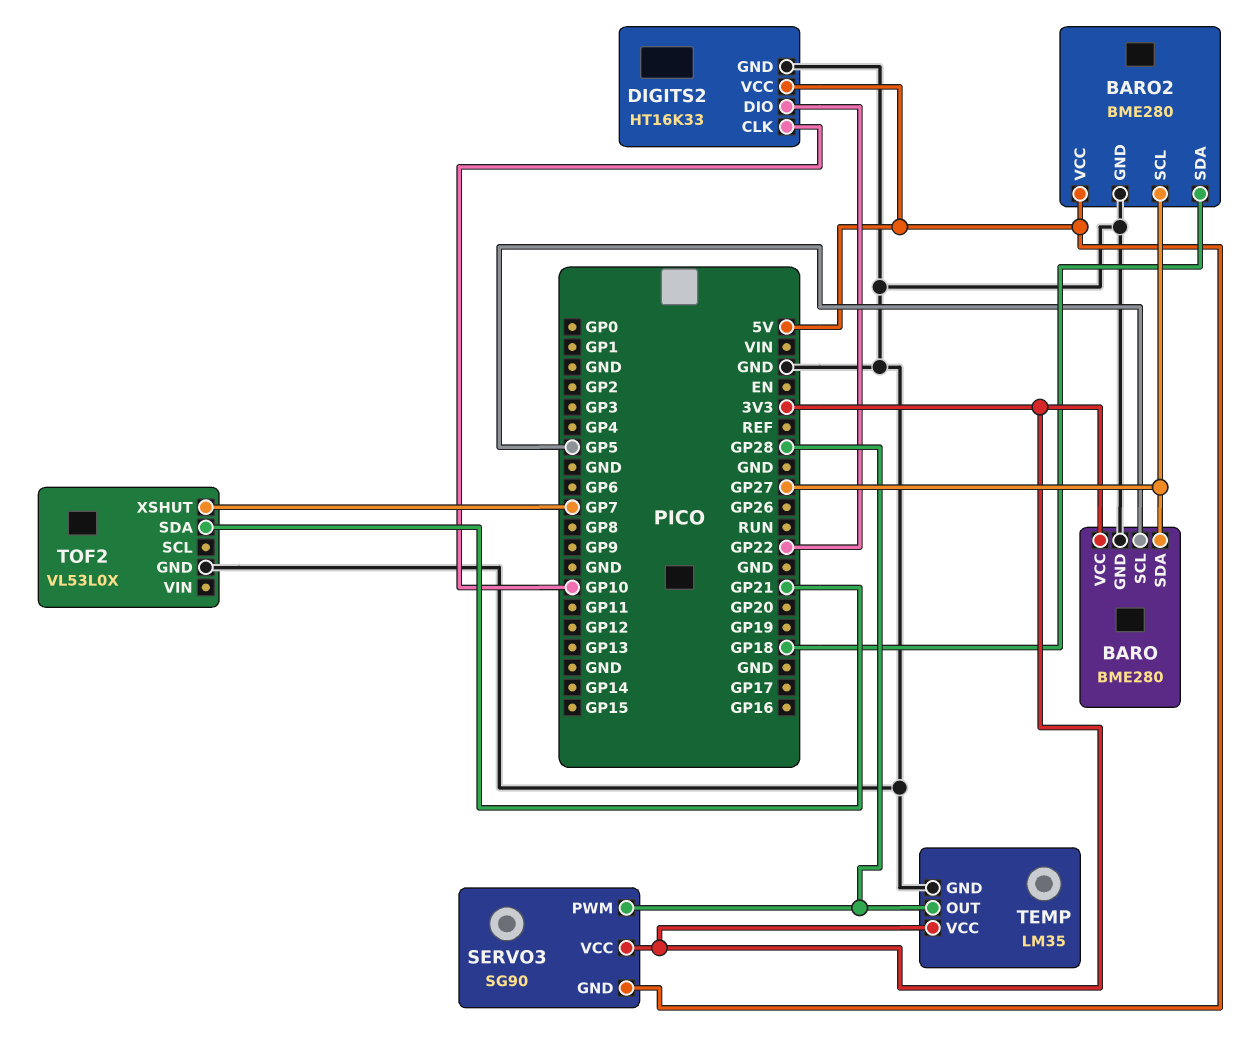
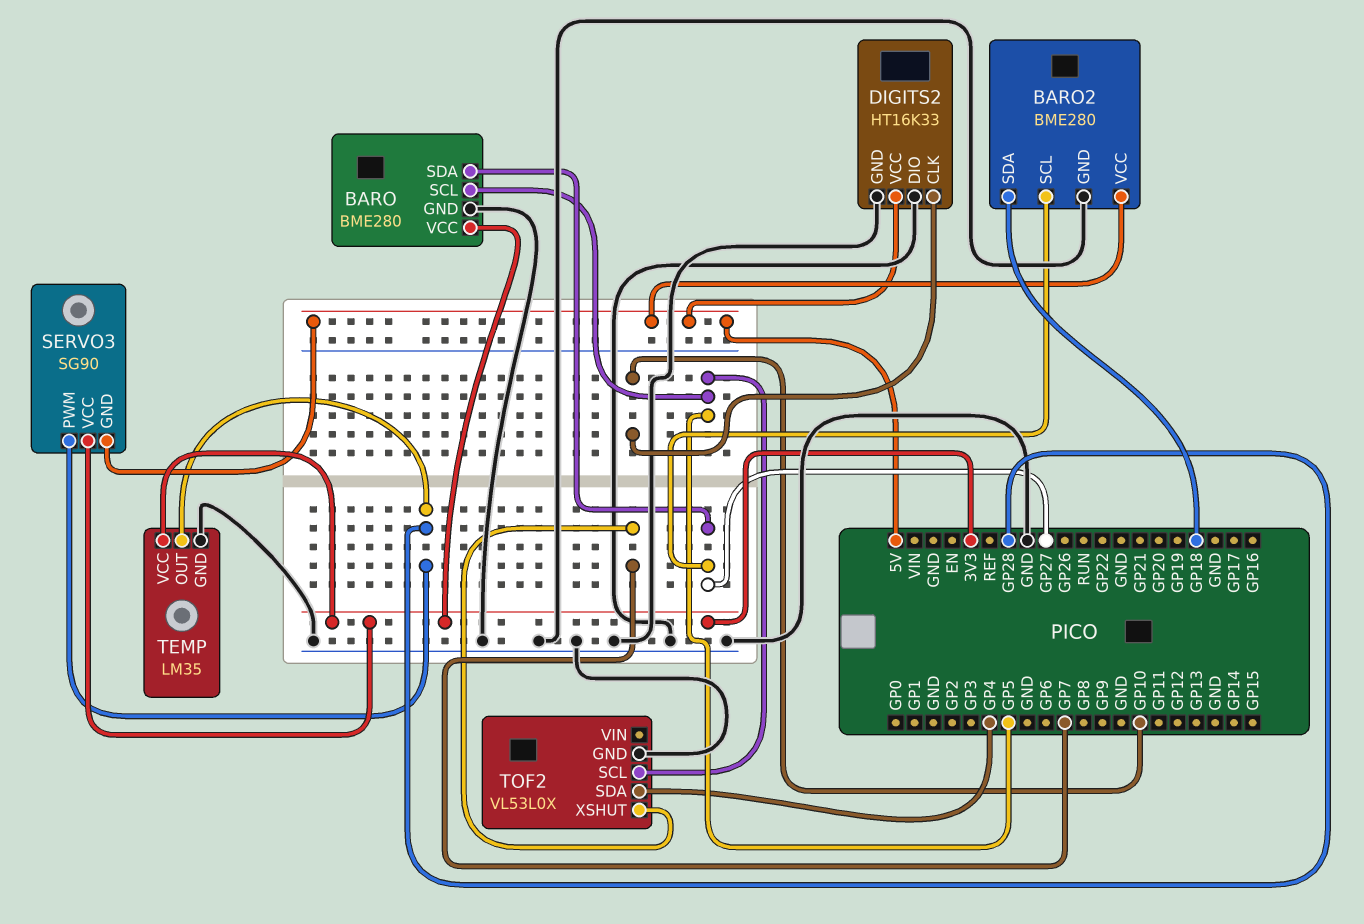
DIGITS2 pin DIO: GP22 -> GND
TOF2 pin SCL: none -> GP5
TOF2 pin SDA: GP21 -> GP4

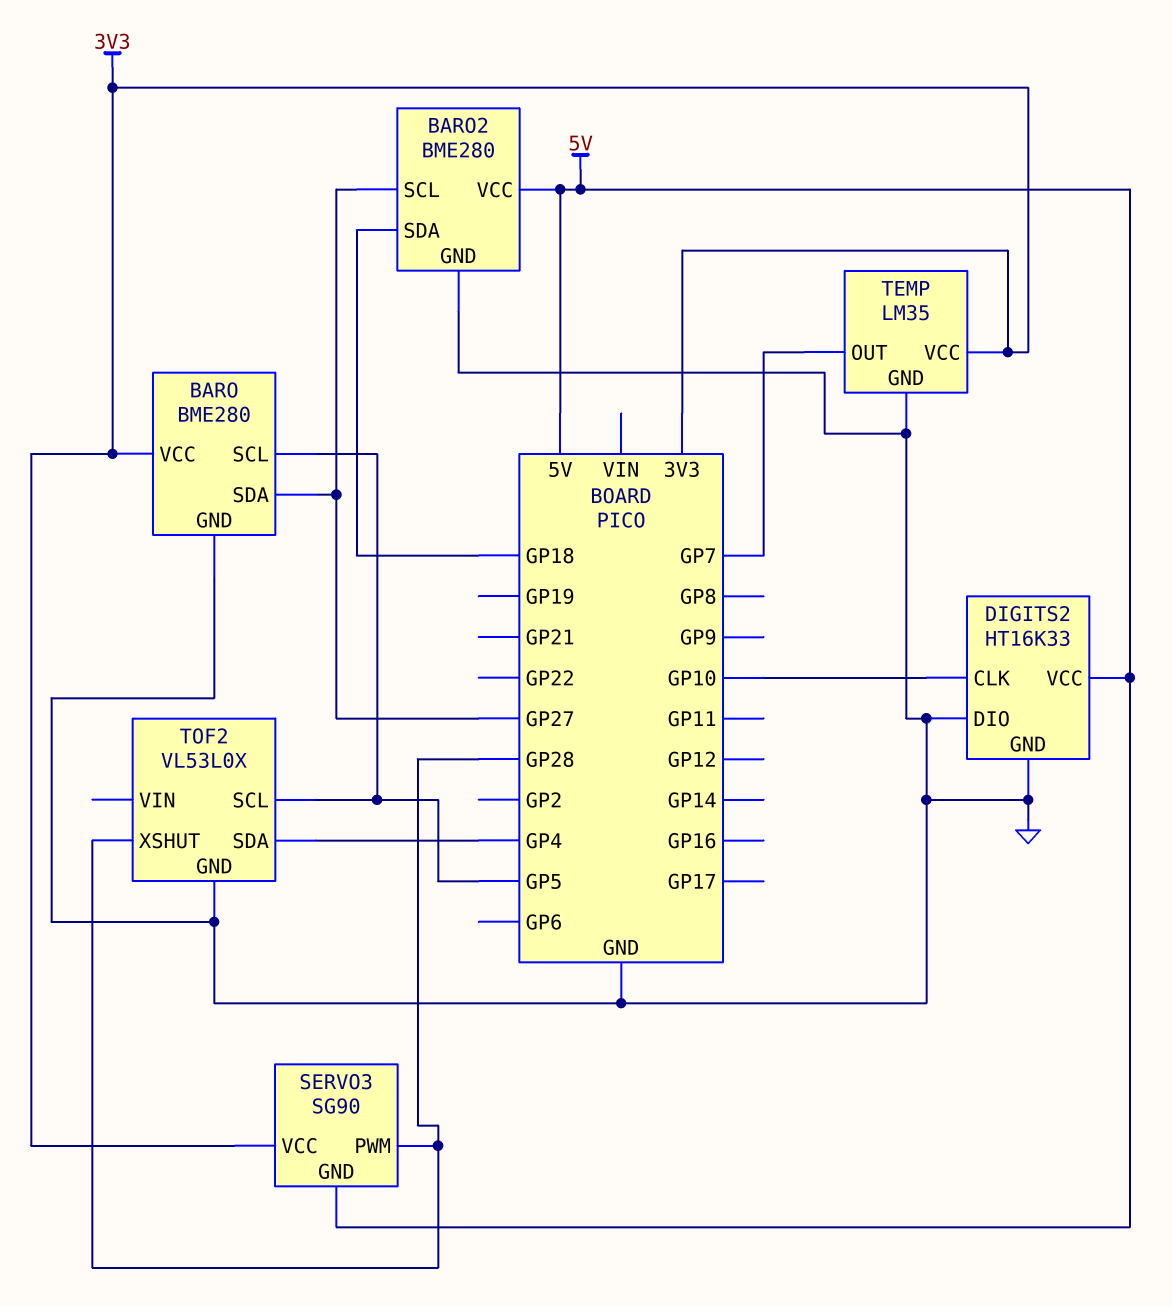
TEMP pin OUT: GP28 -> GP7
TOF2 pin XSHUT: GP7 -> GP28

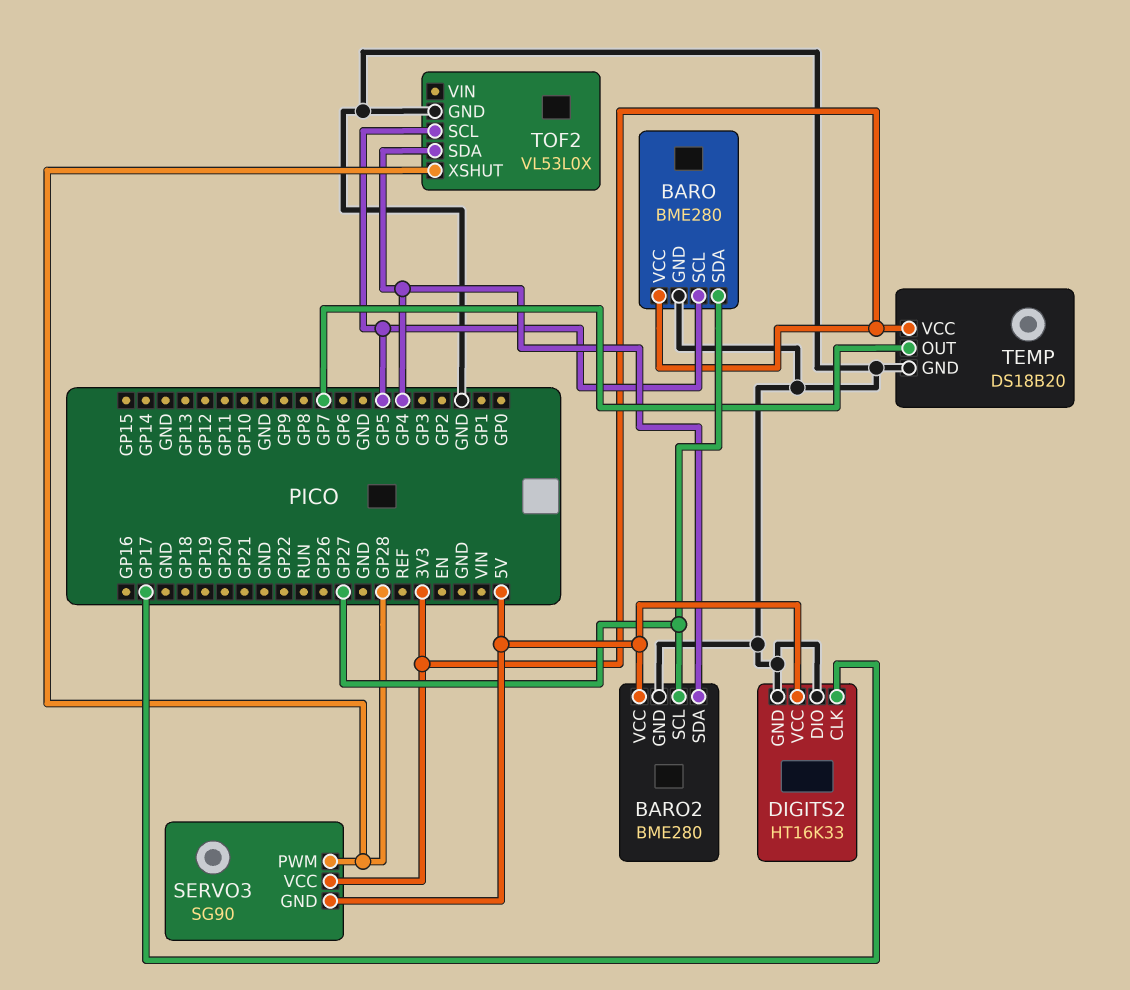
BARO2 pin SDA: GP18 -> GP4
DIGITS2 pin CLK: GP10 -> GP17
TEMP: LM35 -> DS18B20

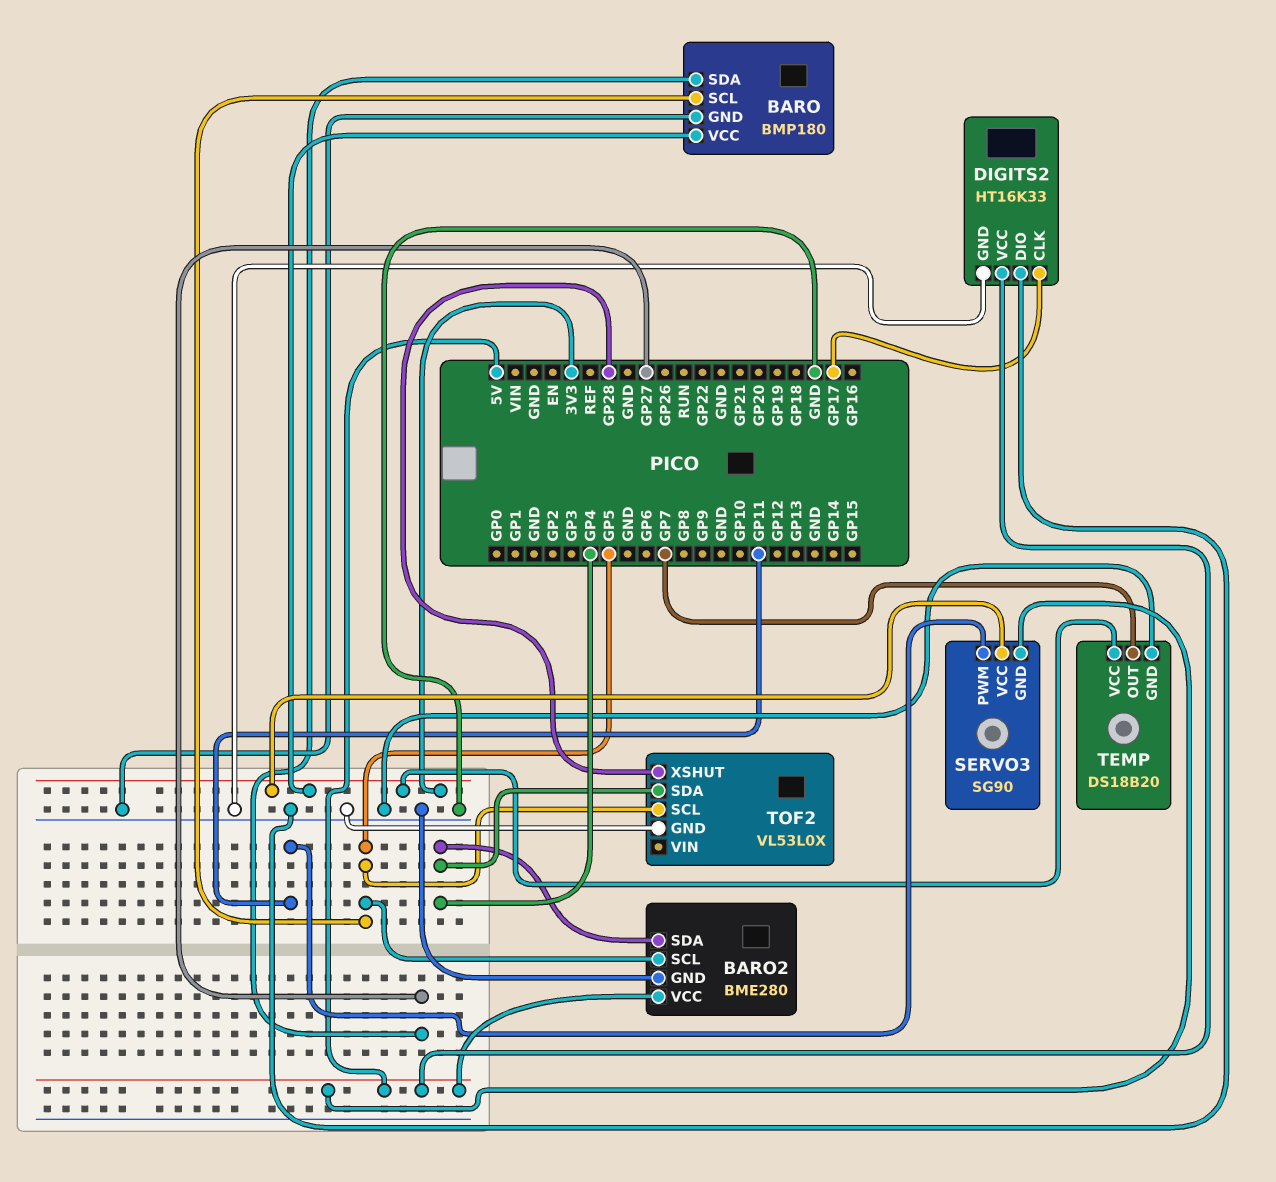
BARO: BME280 -> BMP180
BARO2 pin SCL: GP27 -> GP5
SERVO3 pin PWM: GP28 -> GP11

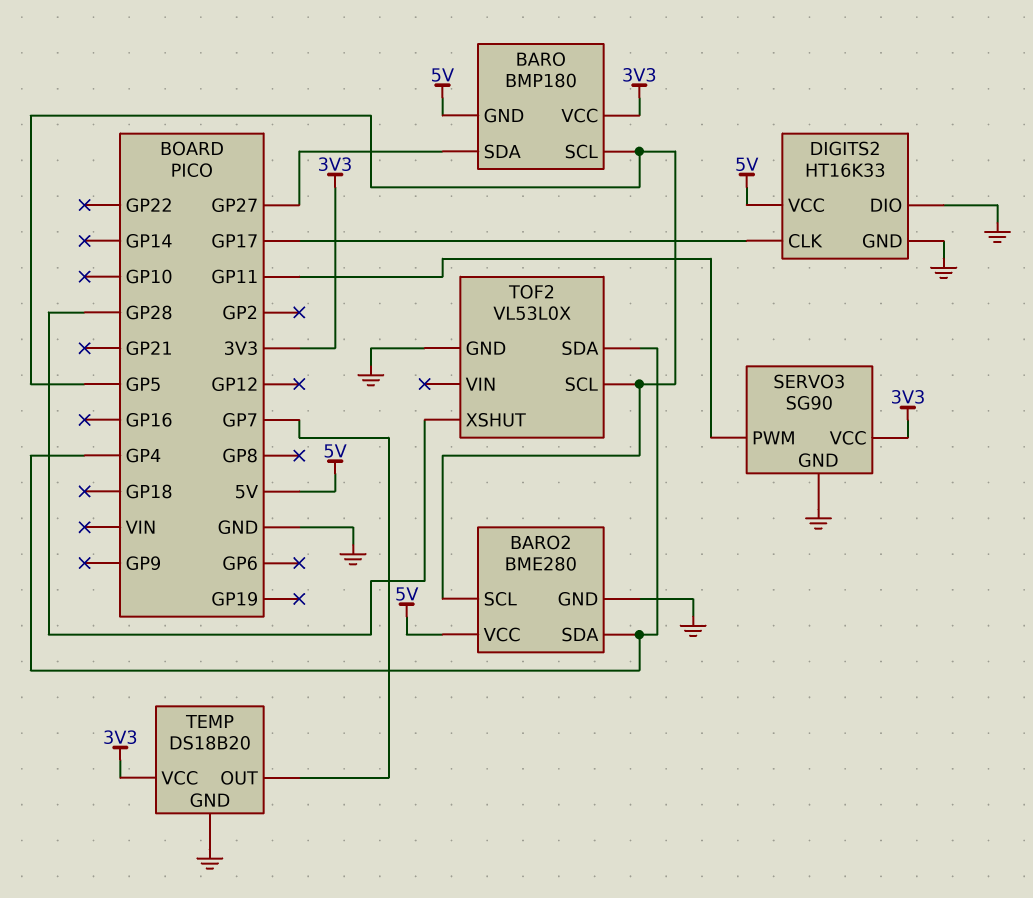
BARO pin GND: GND -> 5V
SERVO3 pin GND: 5V -> GND

